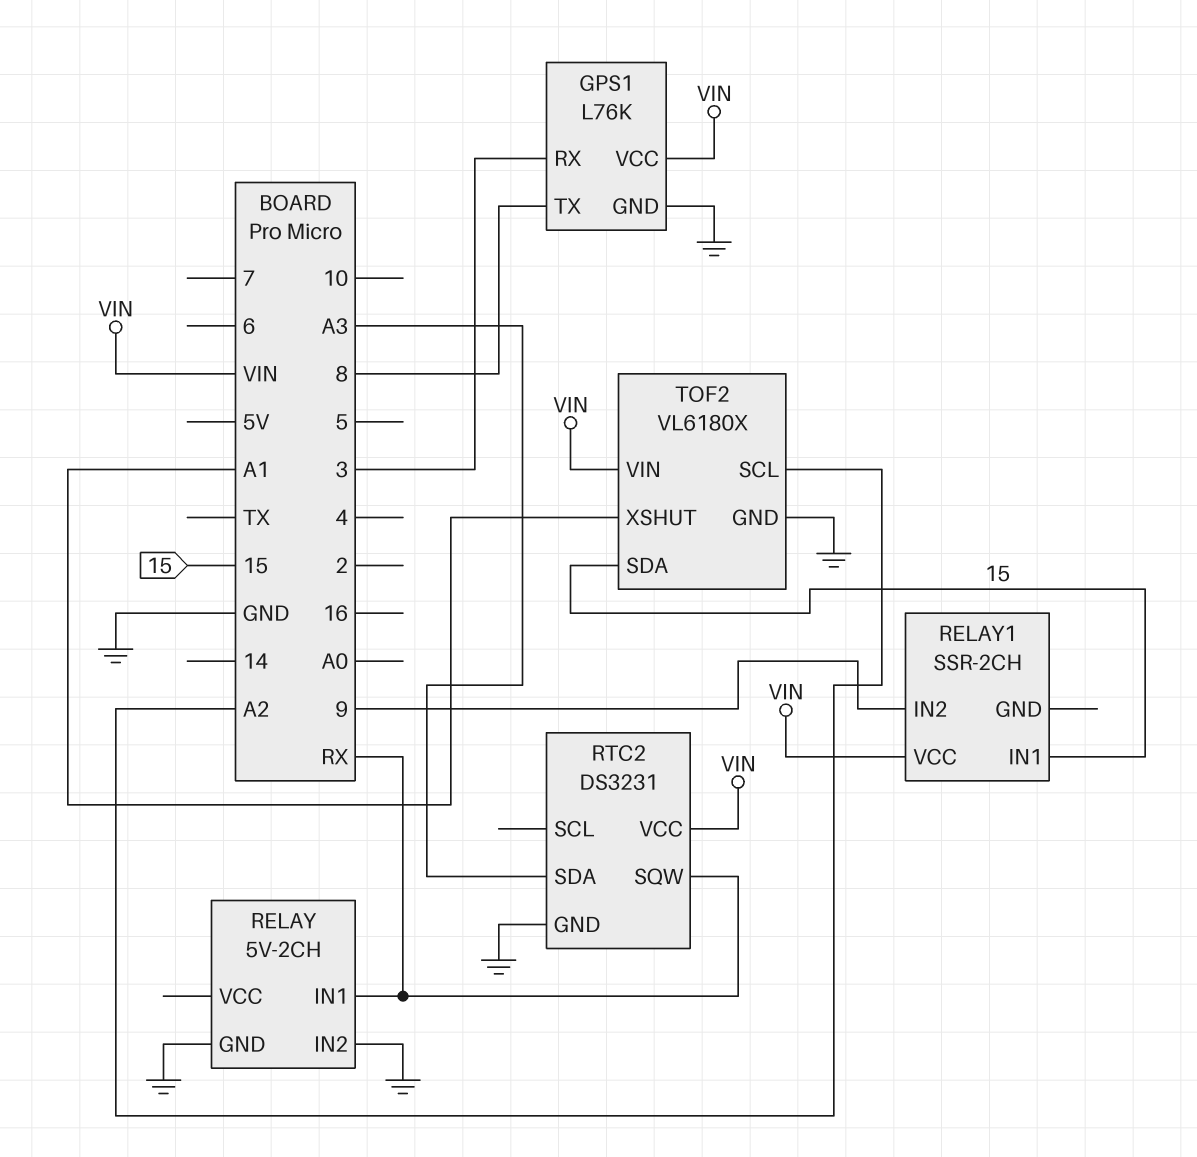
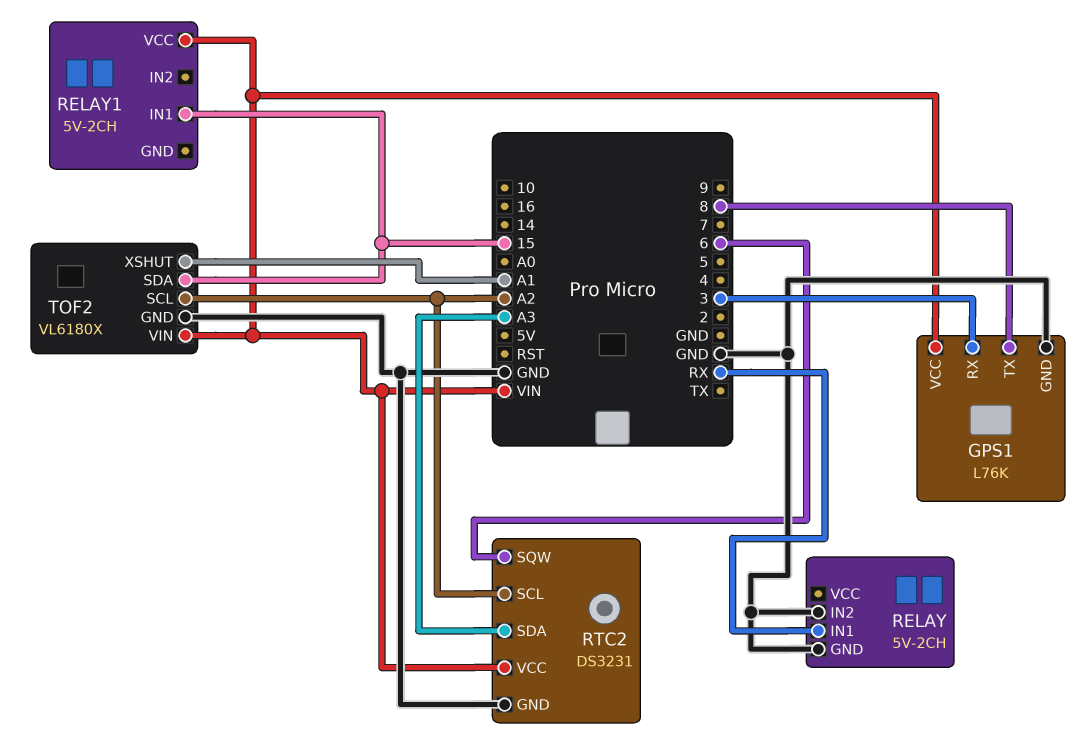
RELAY1: SSR-2CH -> 5V-2CH
RELAY1 pin IN2: 9 -> none
RTC2 pin SCL: none -> A2
RTC2 pin SQW: RX -> 6

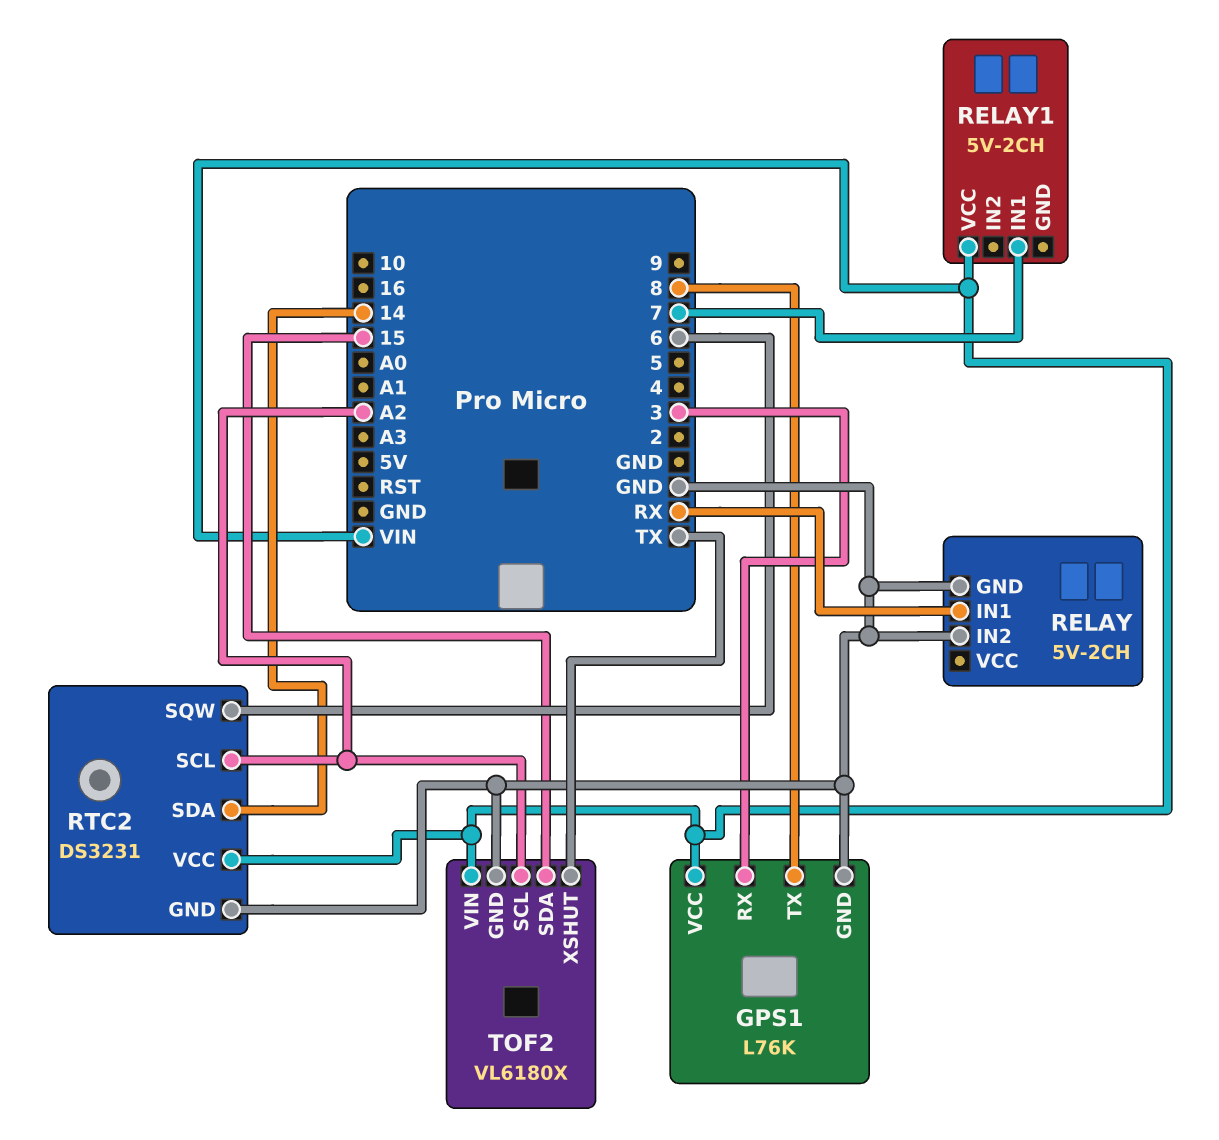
RELAY1 pin IN1: 15 -> 7
RTC2 pin SDA: A3 -> 14
TOF2 pin XSHUT: A1 -> TX

